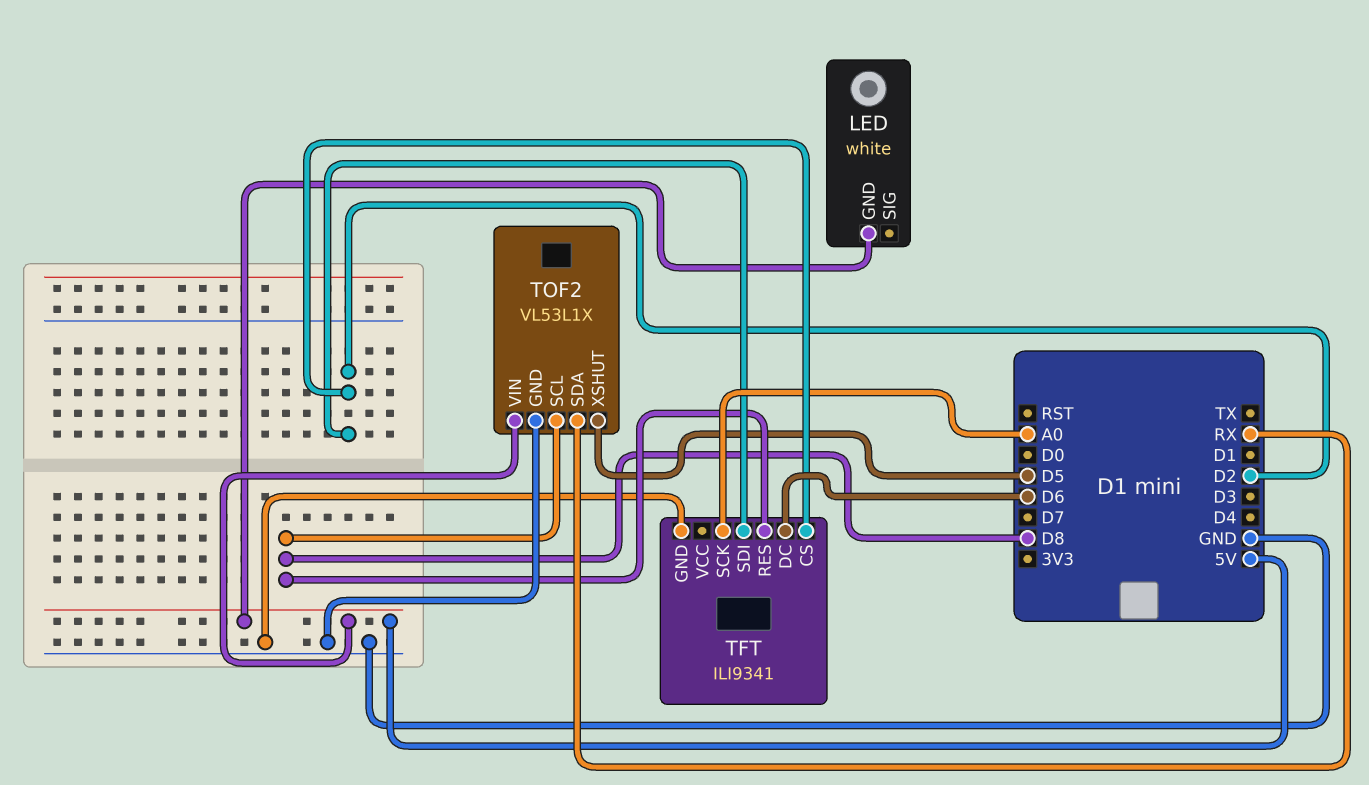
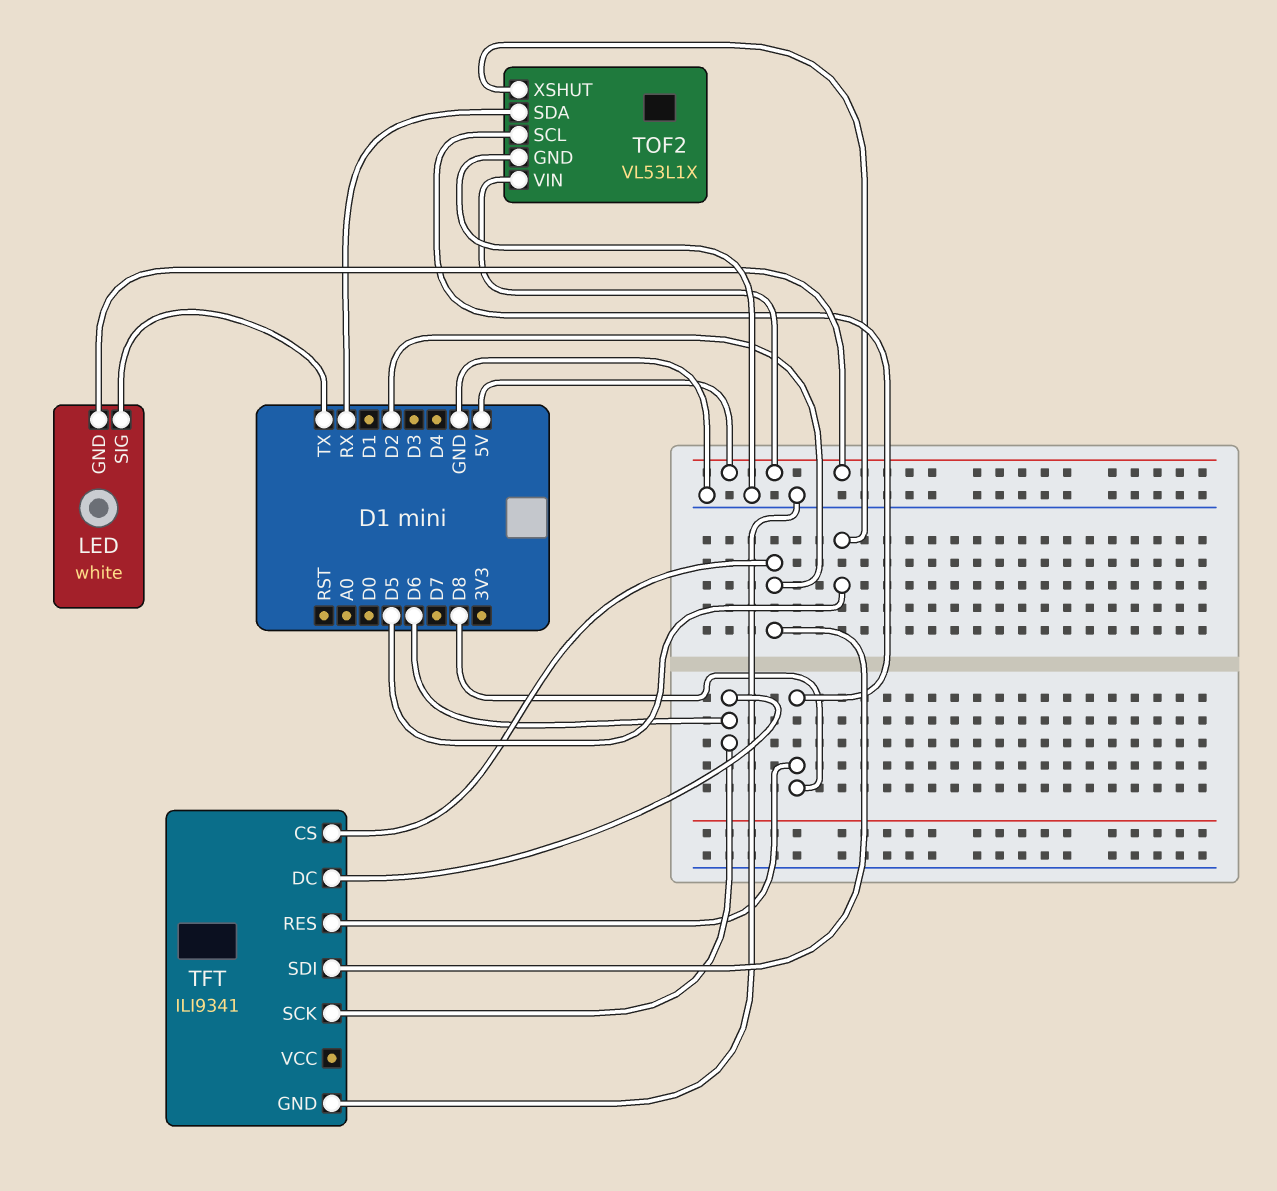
LED pin SIG: none -> TX
TFT pin SCK: A0 -> D6

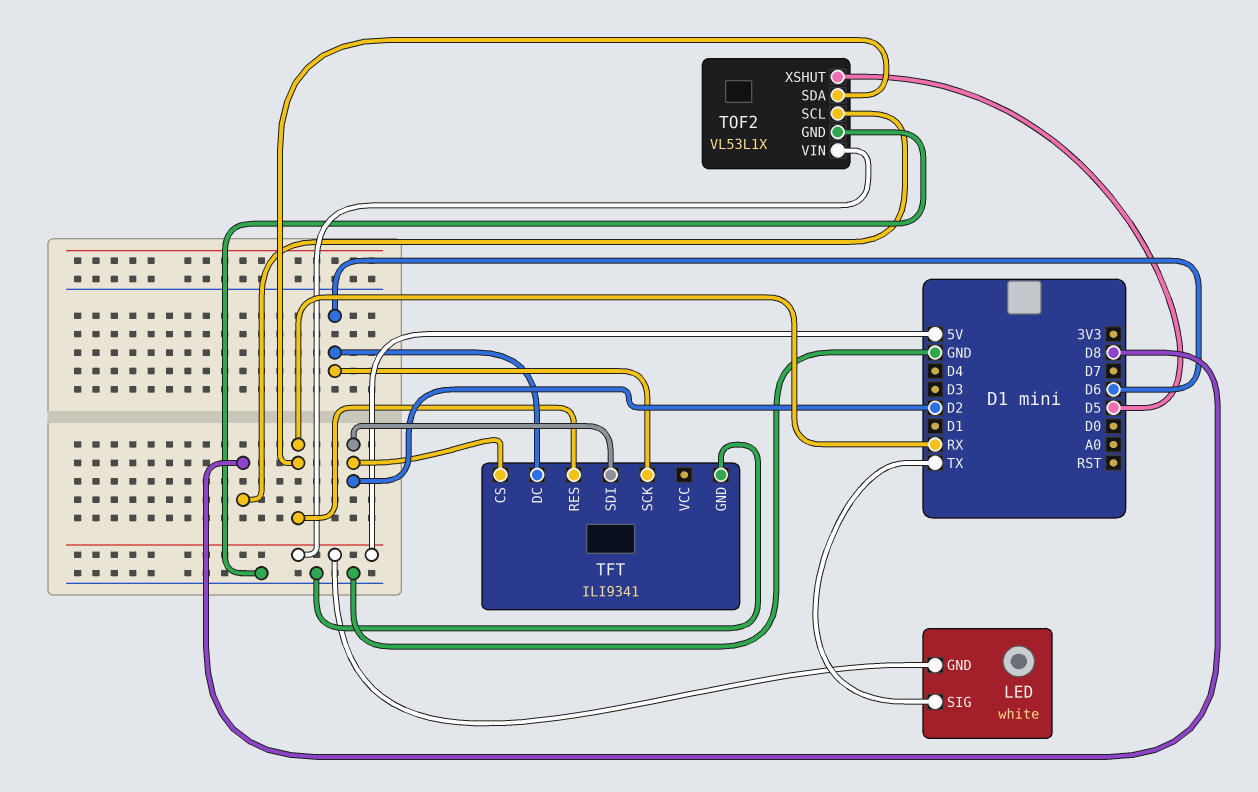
TFT pin RES: D8 -> RX

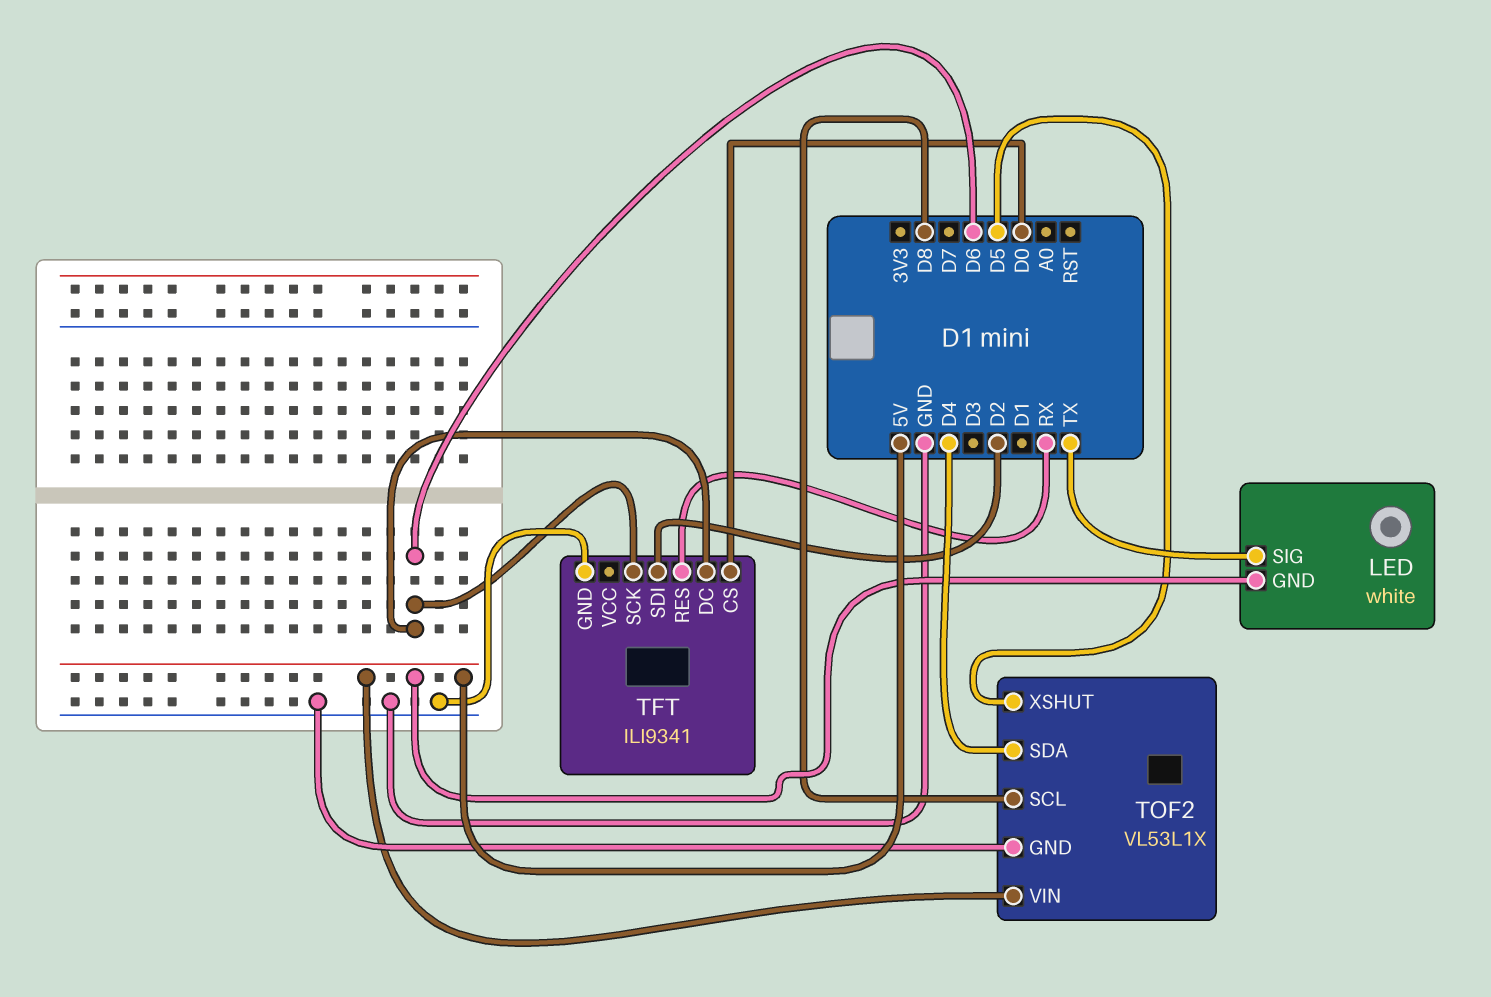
TFT pin CS: D2 -> D0
TOF2 pin SDA: RX -> D4

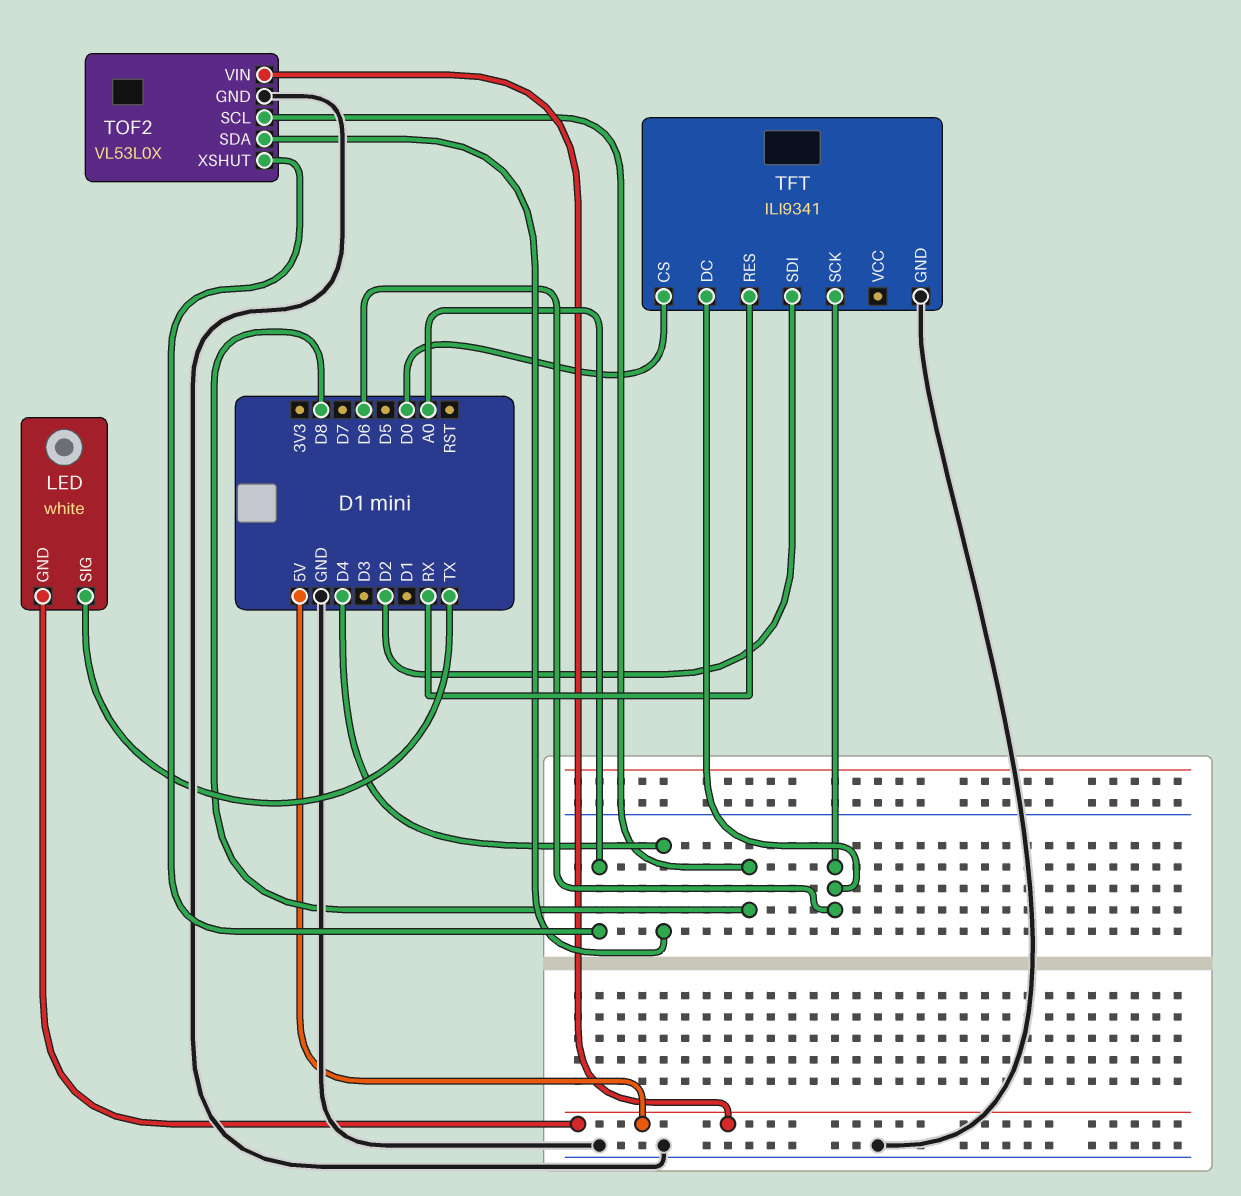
TOF2: VL53L1X -> VL53L0X
TOF2 pin XSHUT: D5 -> A0

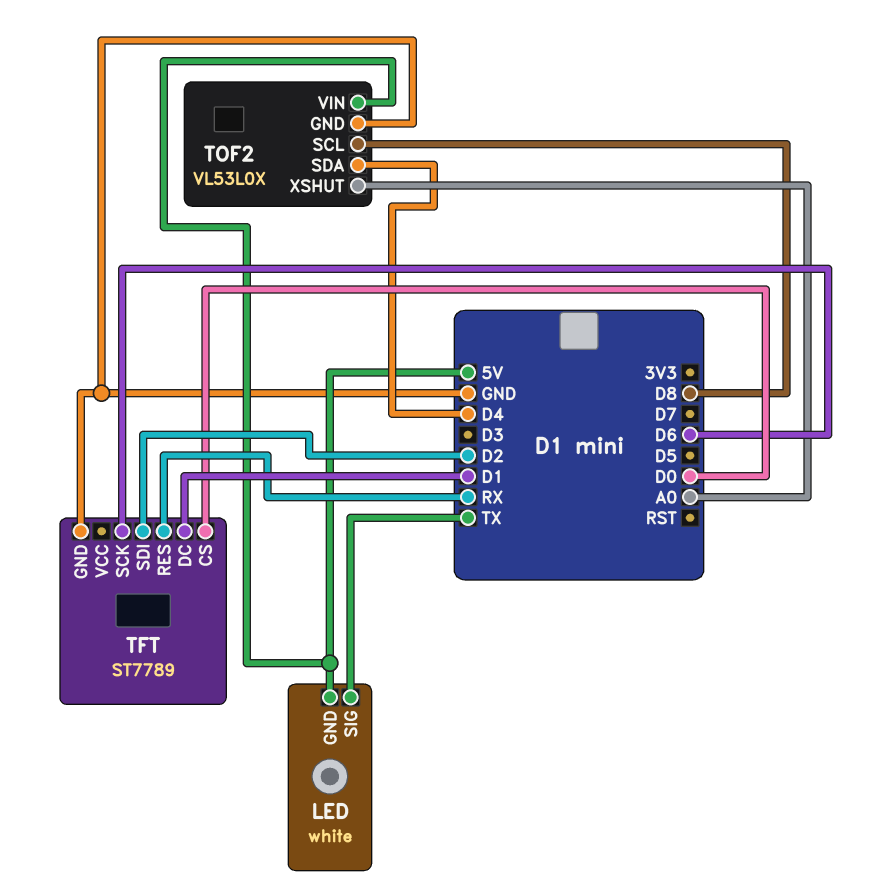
TFT: ILI9341 -> ST7789
TFT pin DC: D6 -> D1

